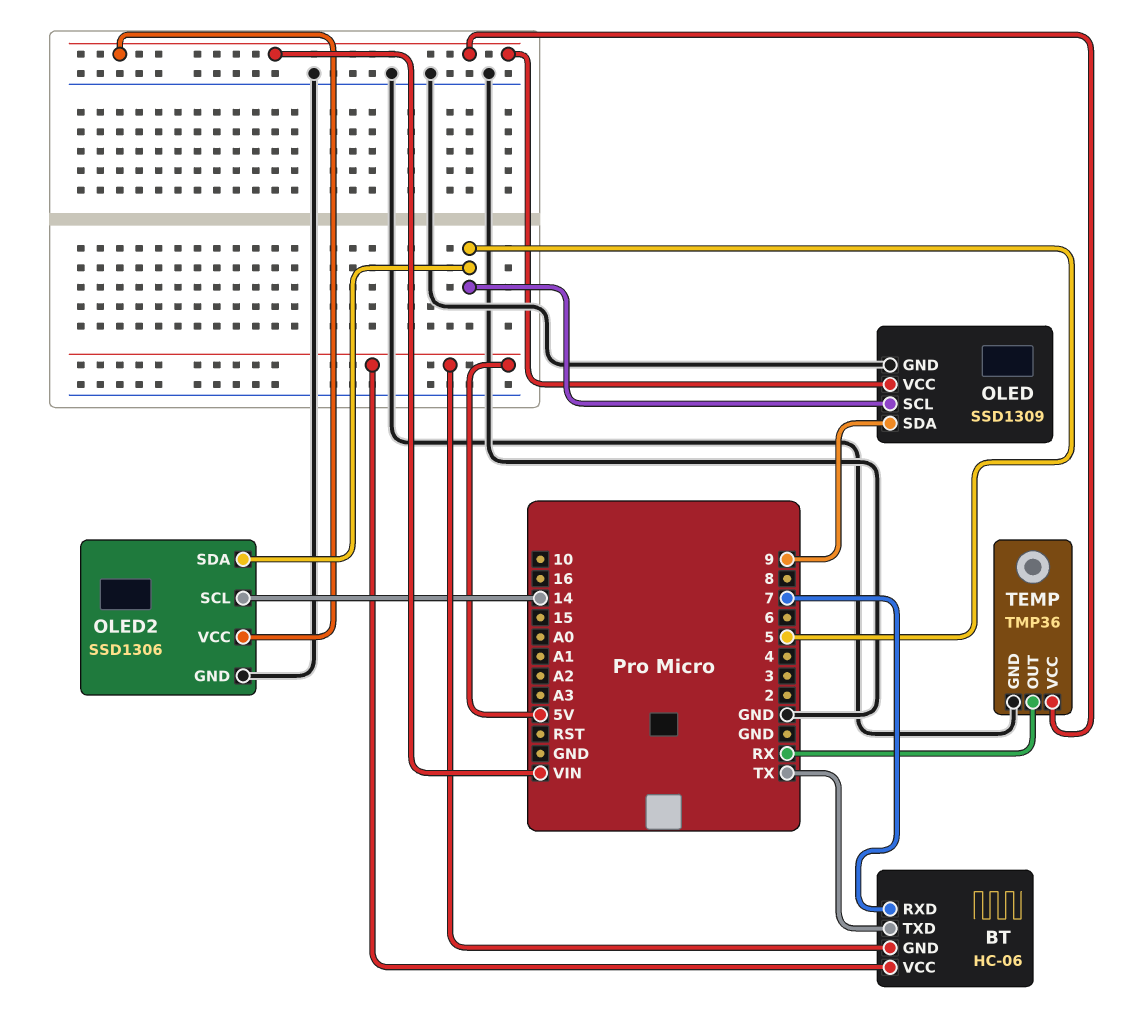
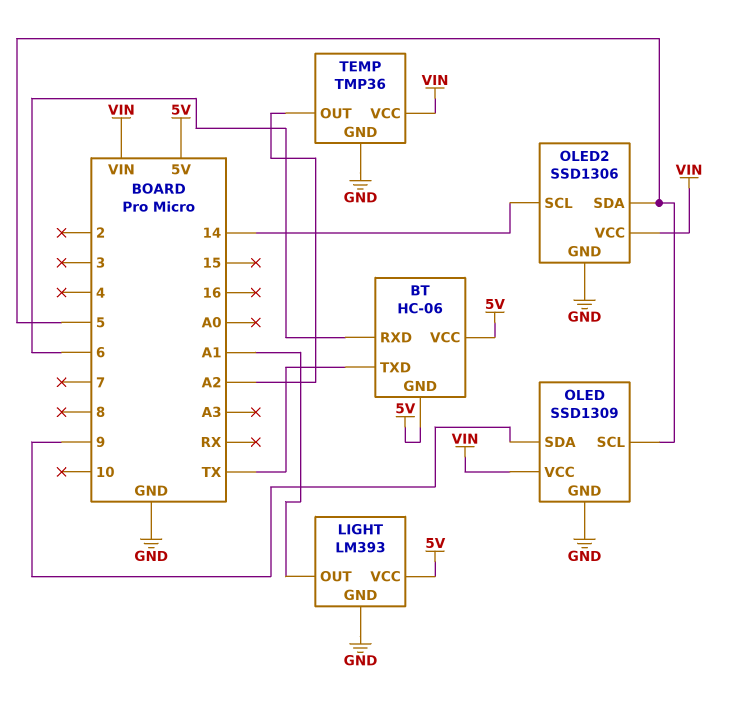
BT pin RXD: 7 -> 6
LIGHT: none -> LM393
LIGHT pin GND: none -> GND
LIGHT pin OUT: none -> A1
LIGHT pin VCC: none -> 5V
TEMP pin OUT: RX -> A2

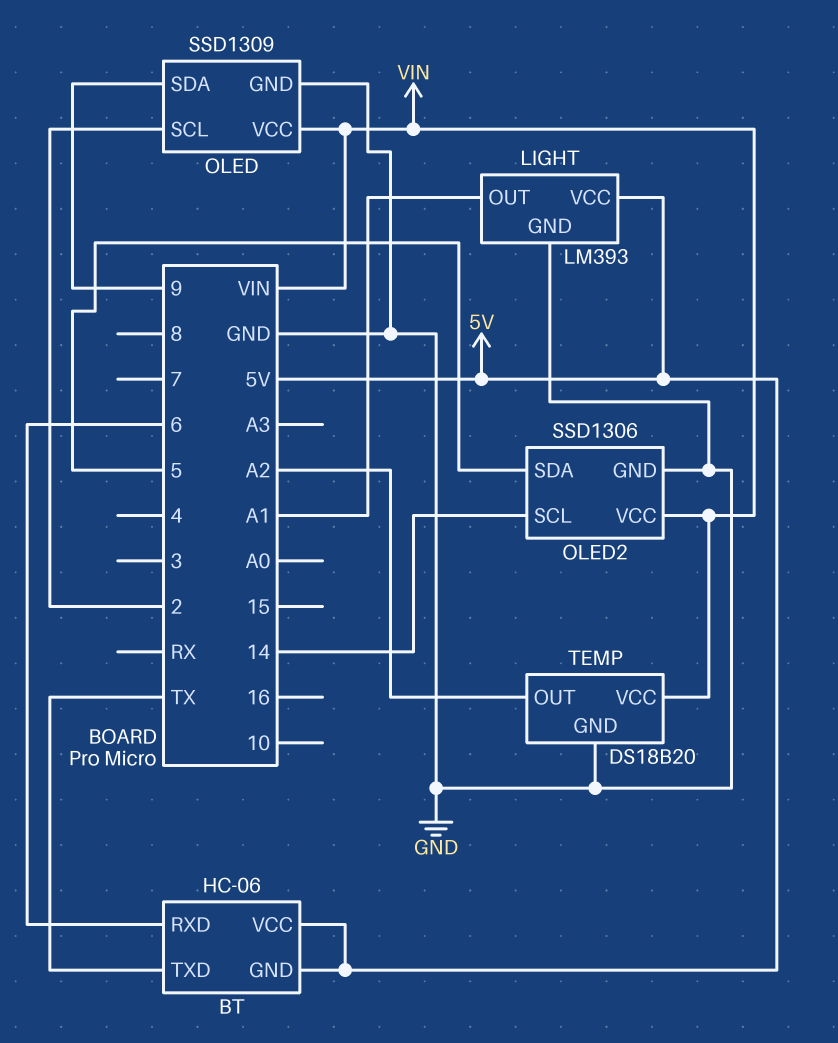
OLED pin SCL: 5 -> 2
TEMP: TMP36 -> DS18B20

